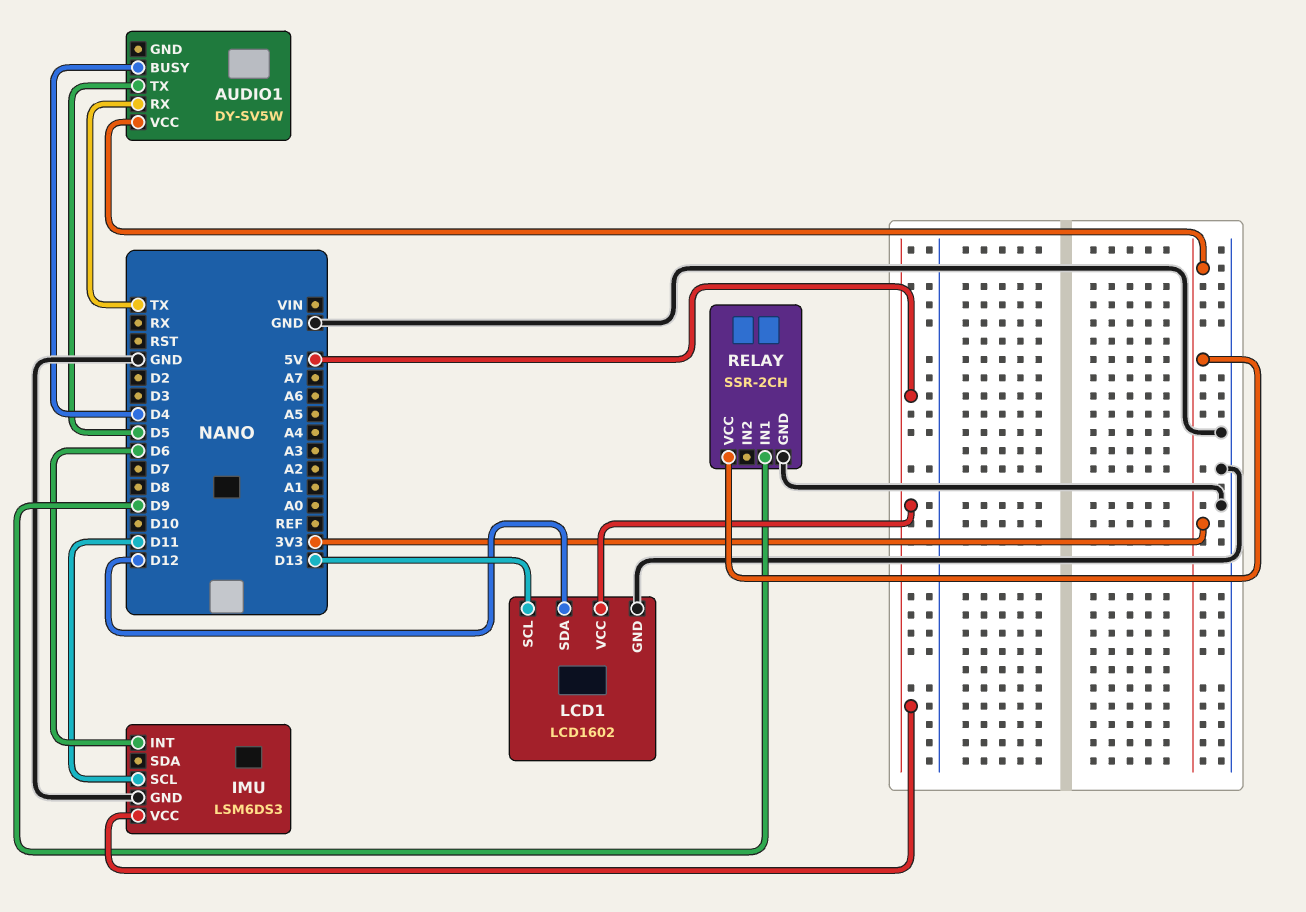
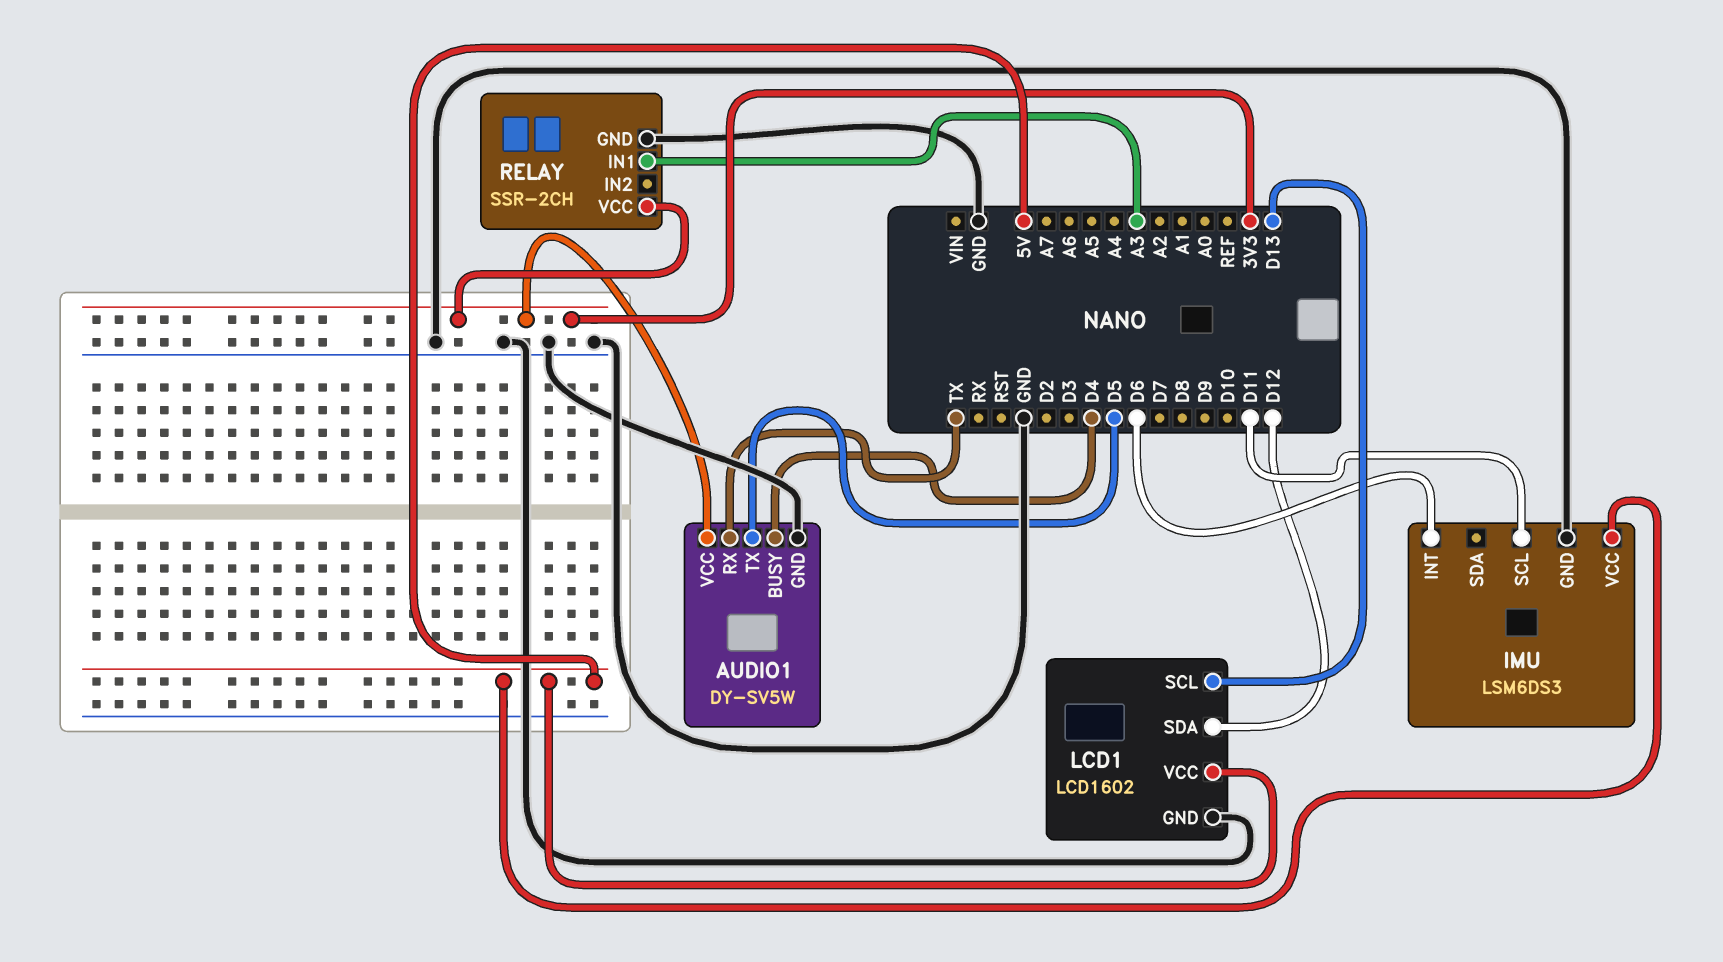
AUDIO1 pin GND: none -> GND
RELAY pin IN1: D9 -> A3

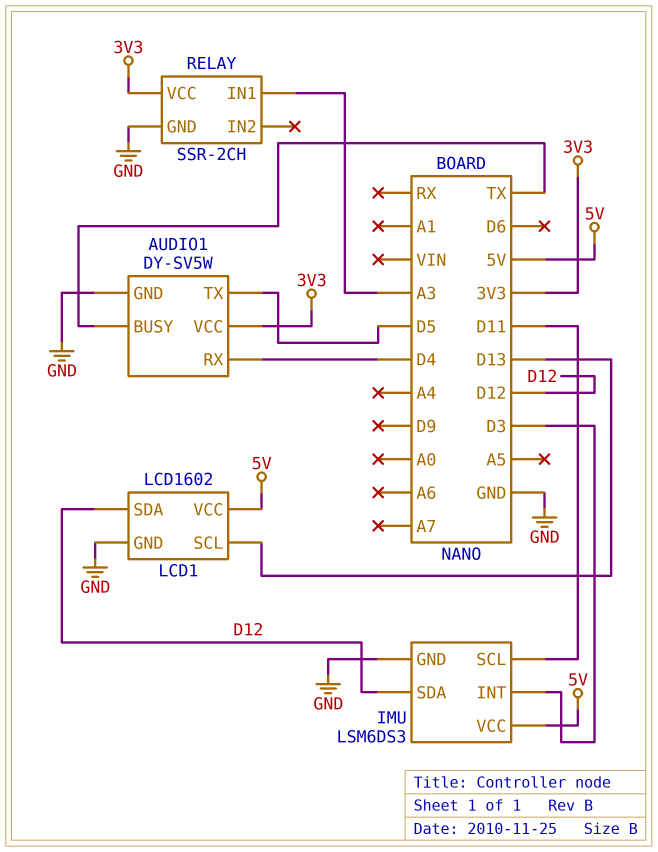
AUDIO1 pin BUSY: D4 -> TX
AUDIO1 pin RX: TX -> D4
IMU pin INT: D6 -> D3
IMU pin SDA: none -> D12

